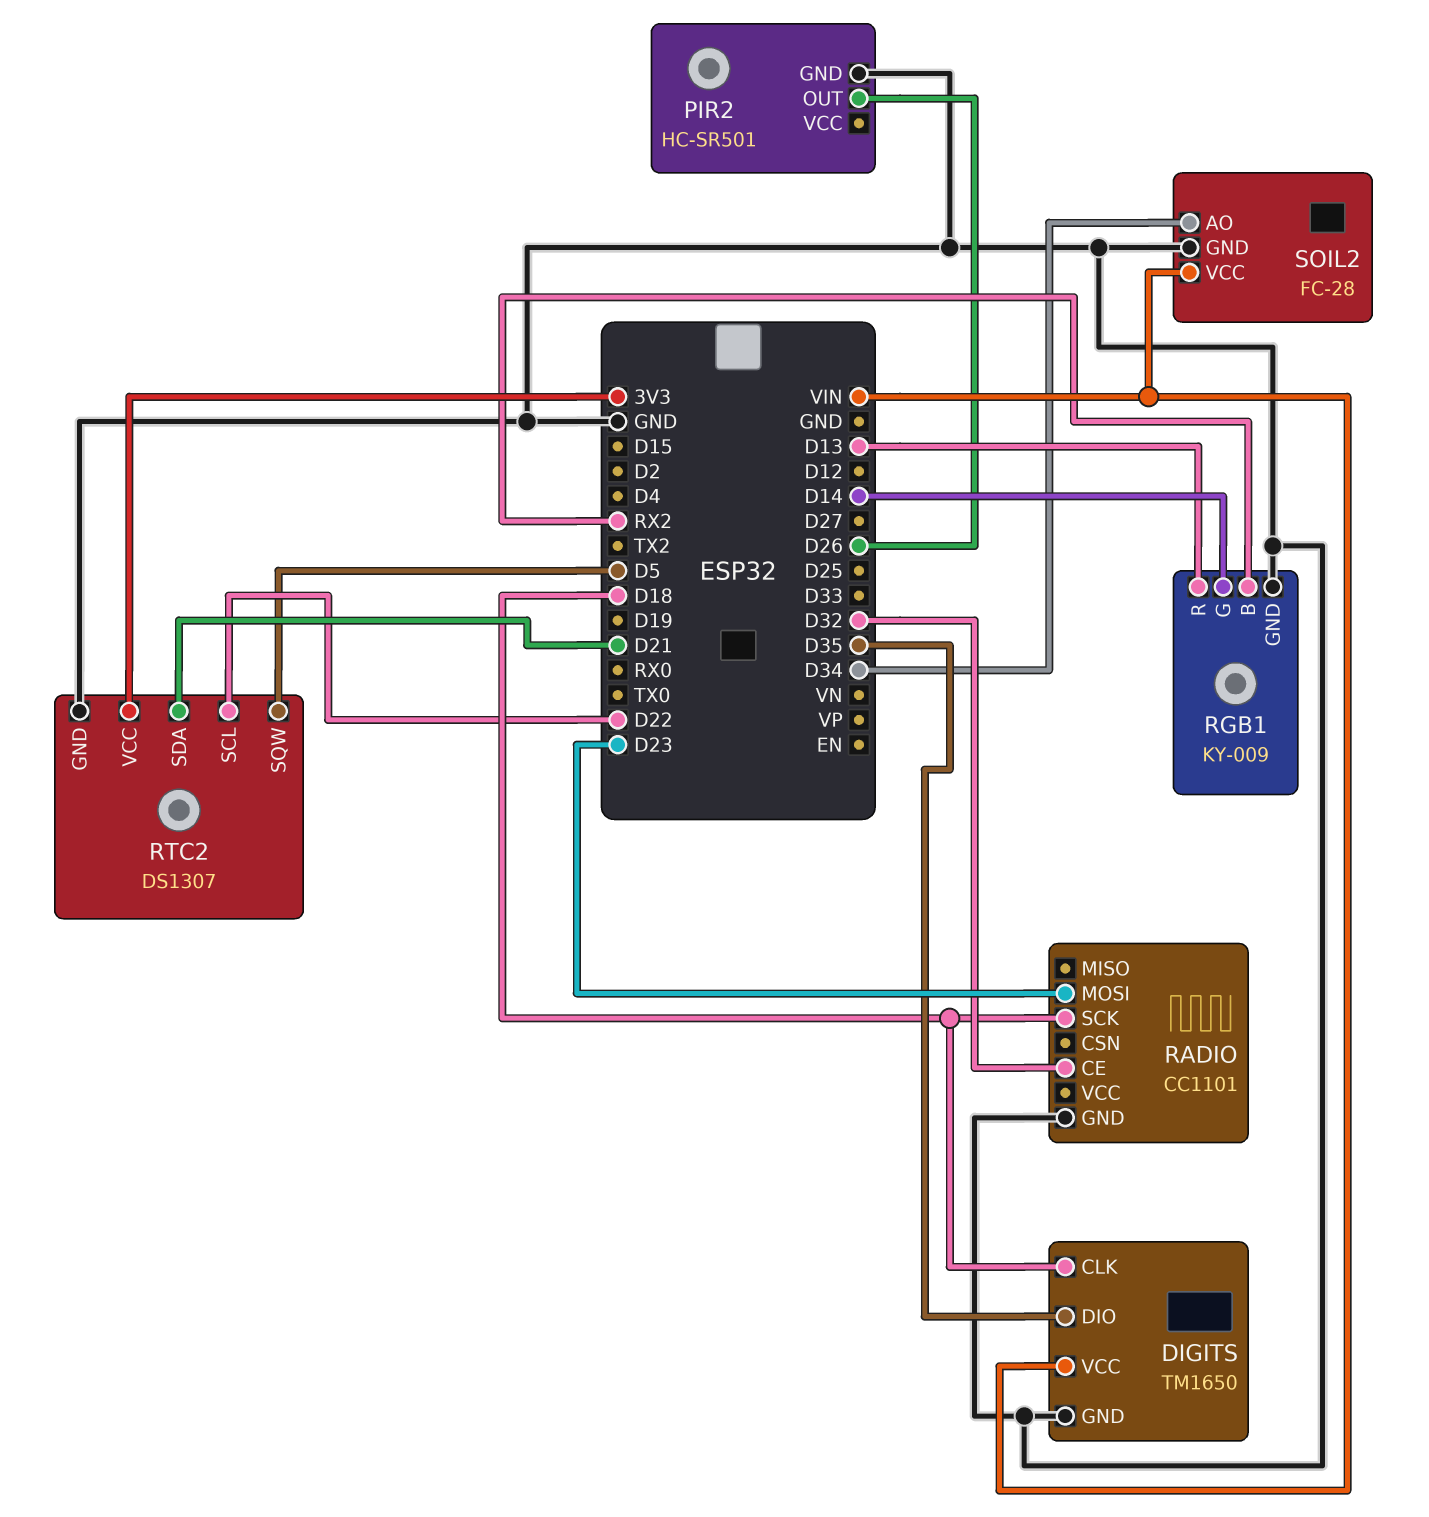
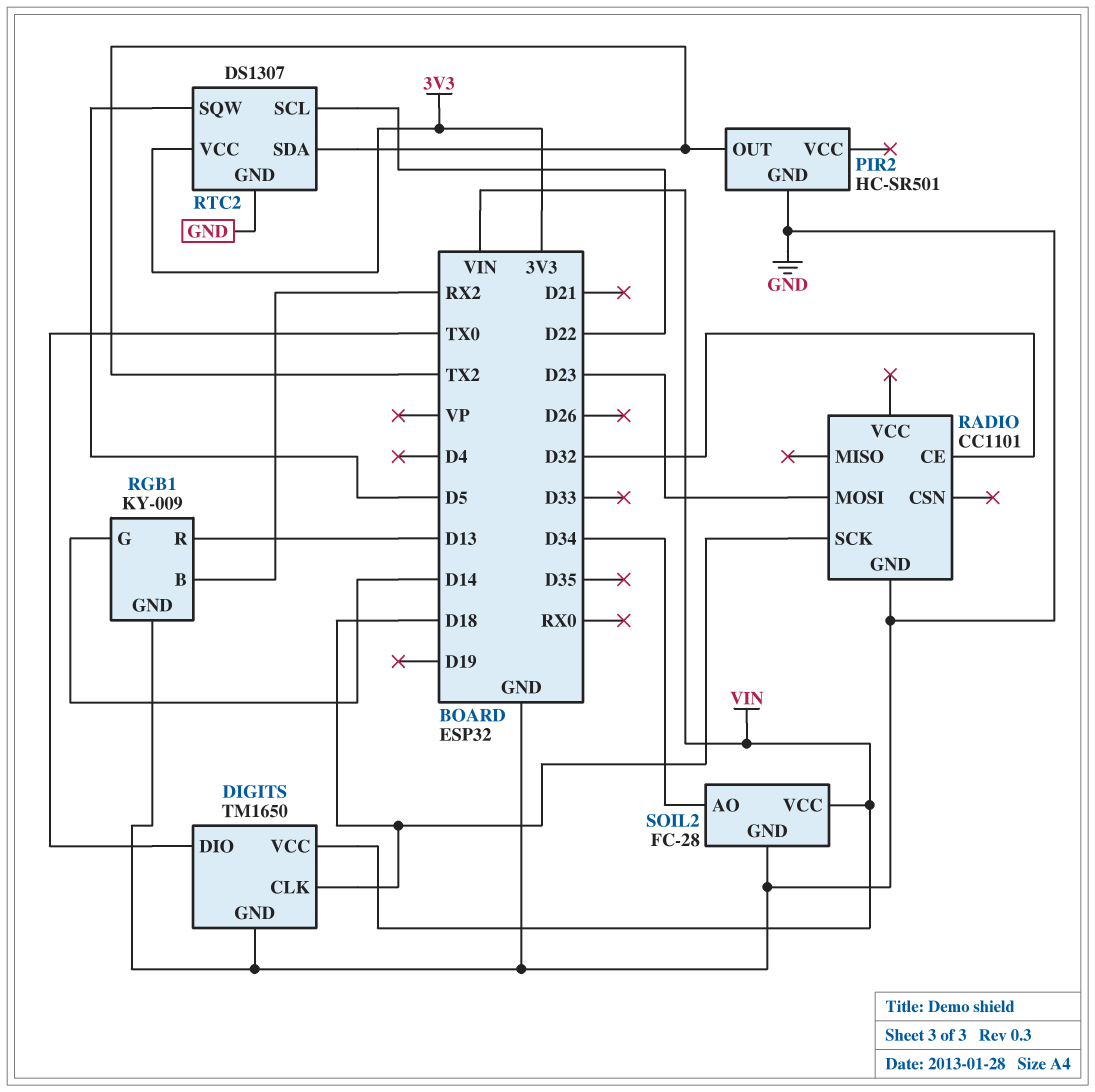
DIGITS pin DIO: D35 -> TX0
PIR2 pin OUT: D26 -> TX2
RTC2 pin SDA: D21 -> TX2

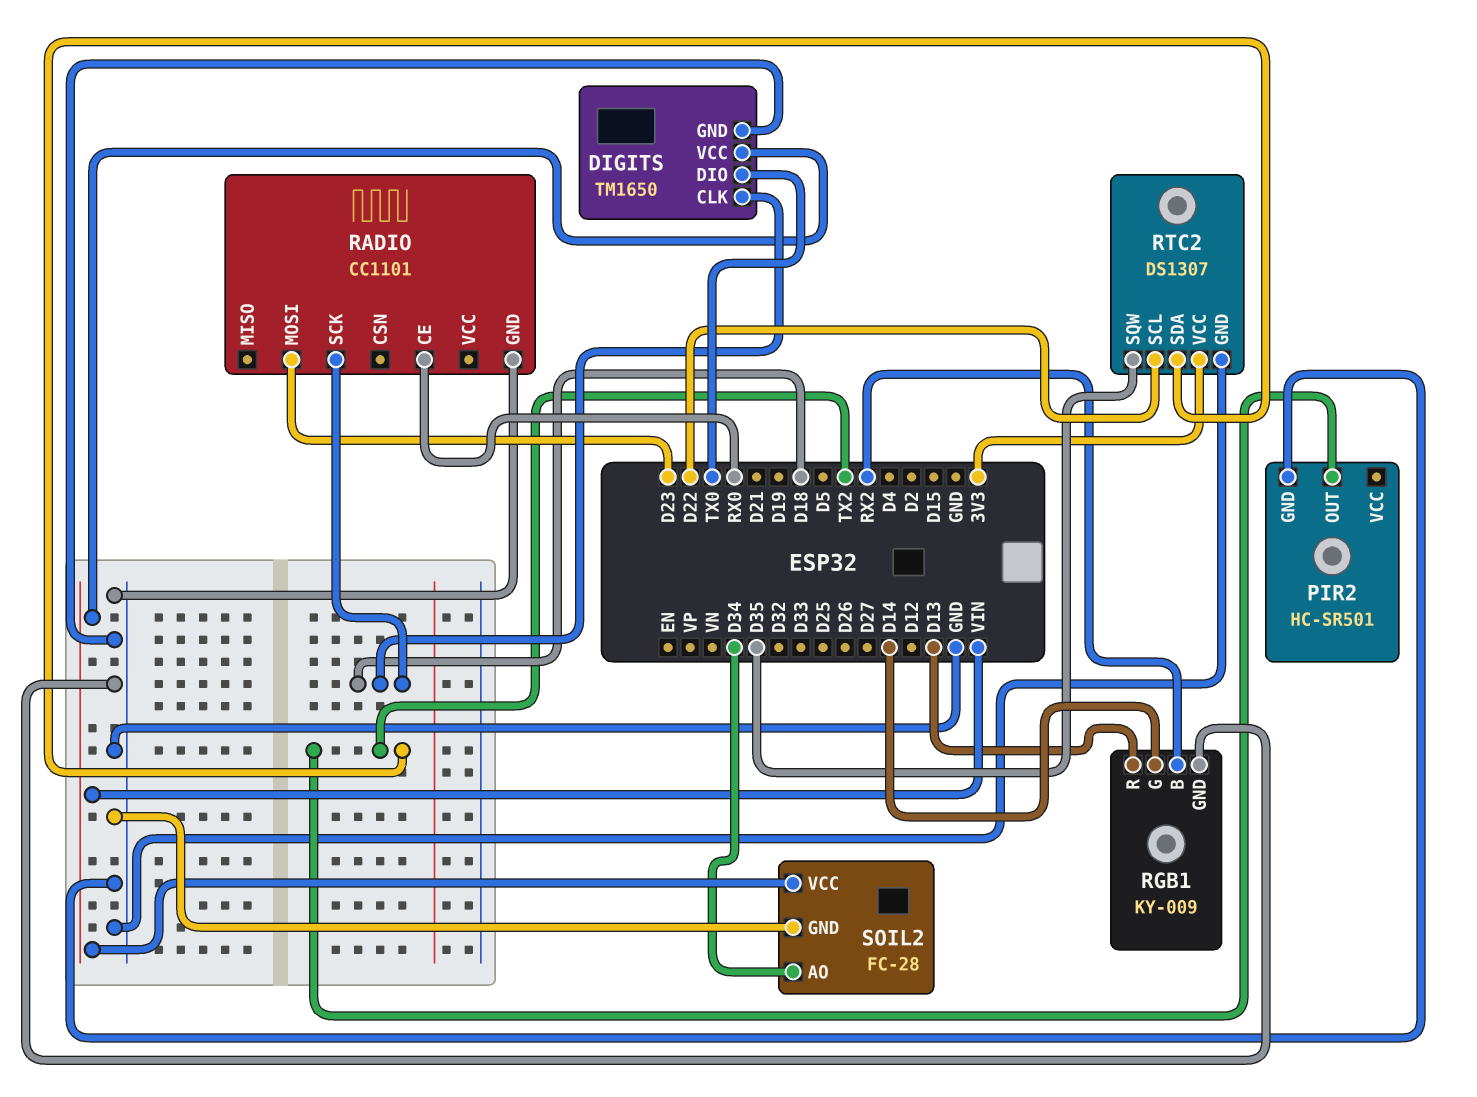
RADIO pin CE: D32 -> RX0
RTC2 pin SQW: D5 -> D35

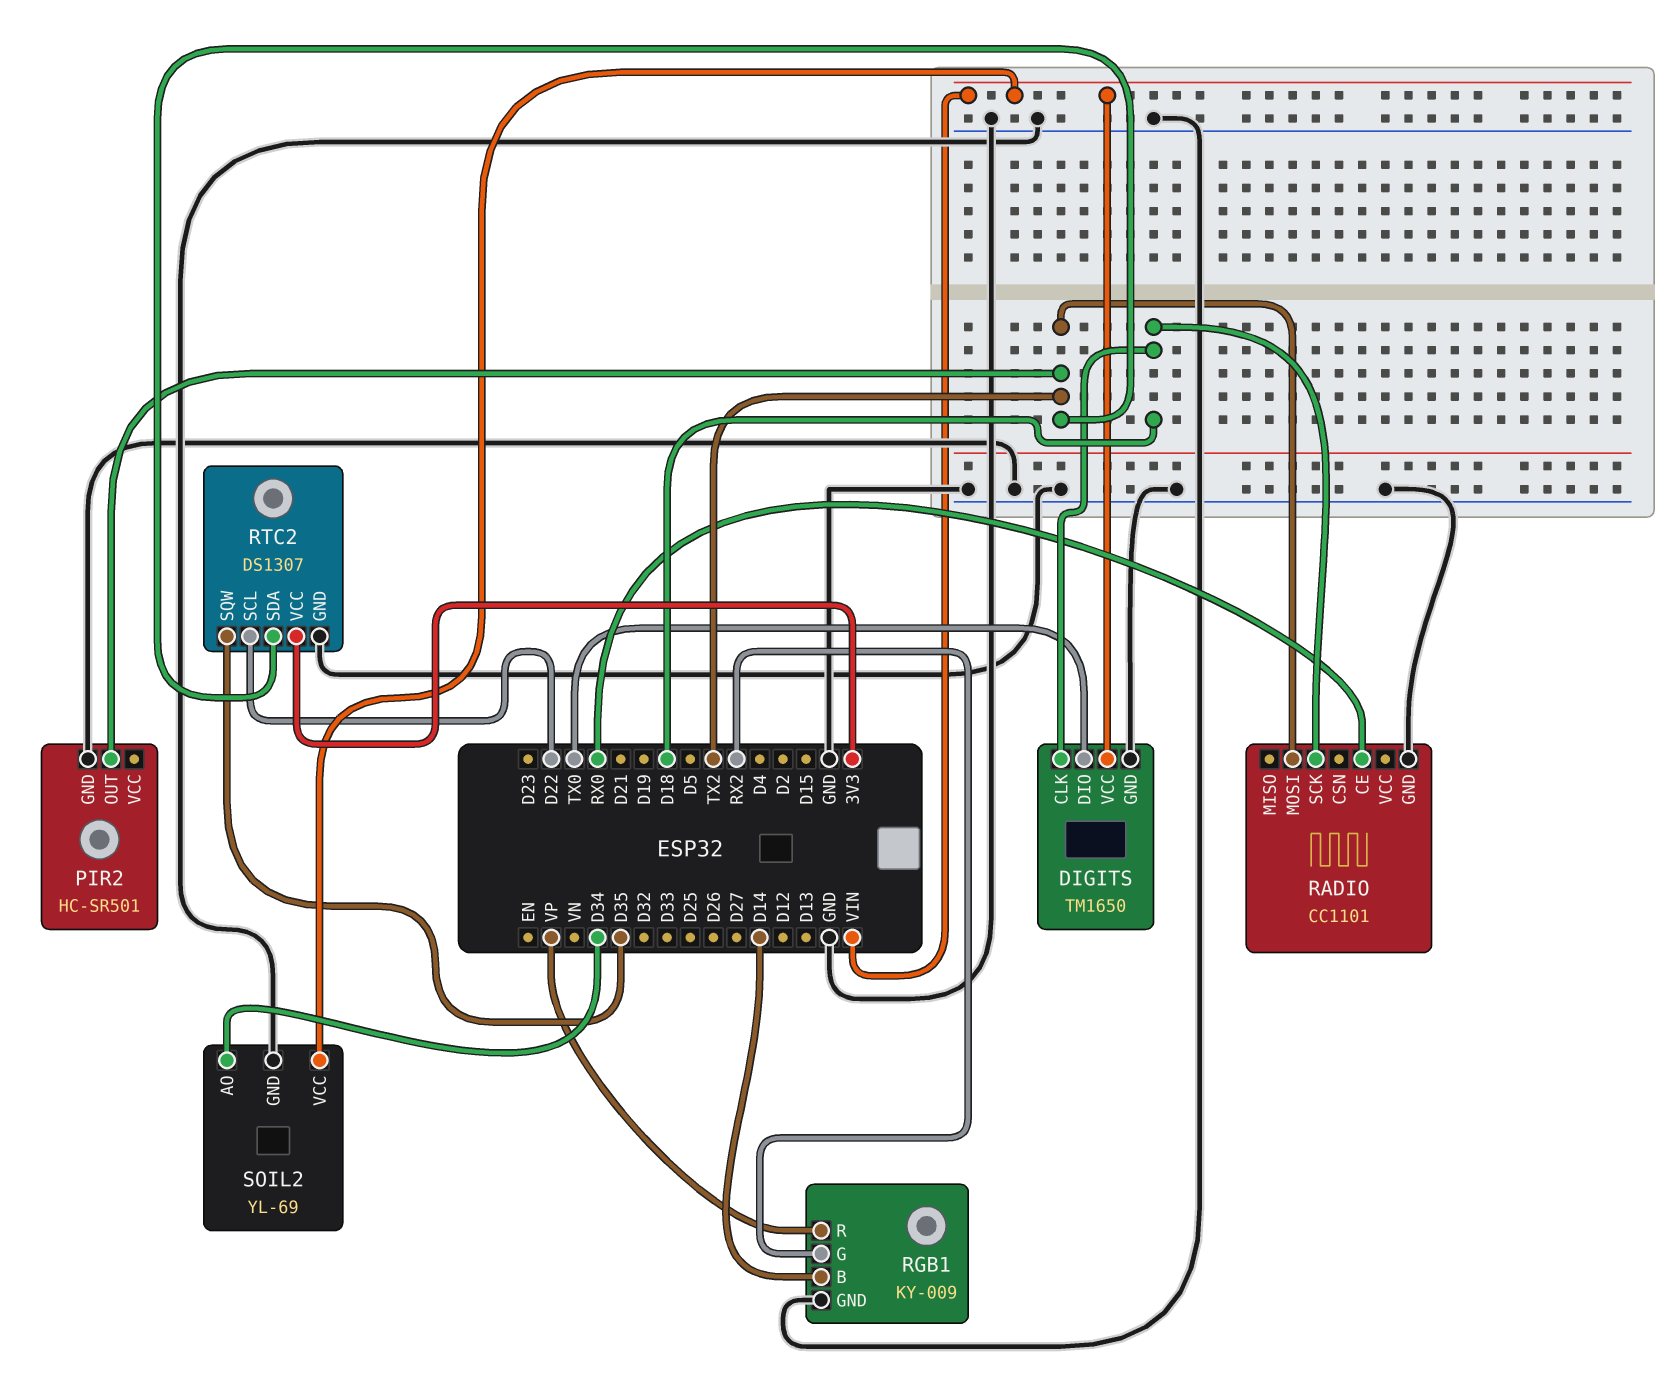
RADIO pin MOSI: D23 -> TX2
RGB1 pin B: RX2 -> D14
RGB1 pin G: D14 -> RX2
RGB1 pin R: D13 -> VP
SOIL2: FC-28 -> YL-69

